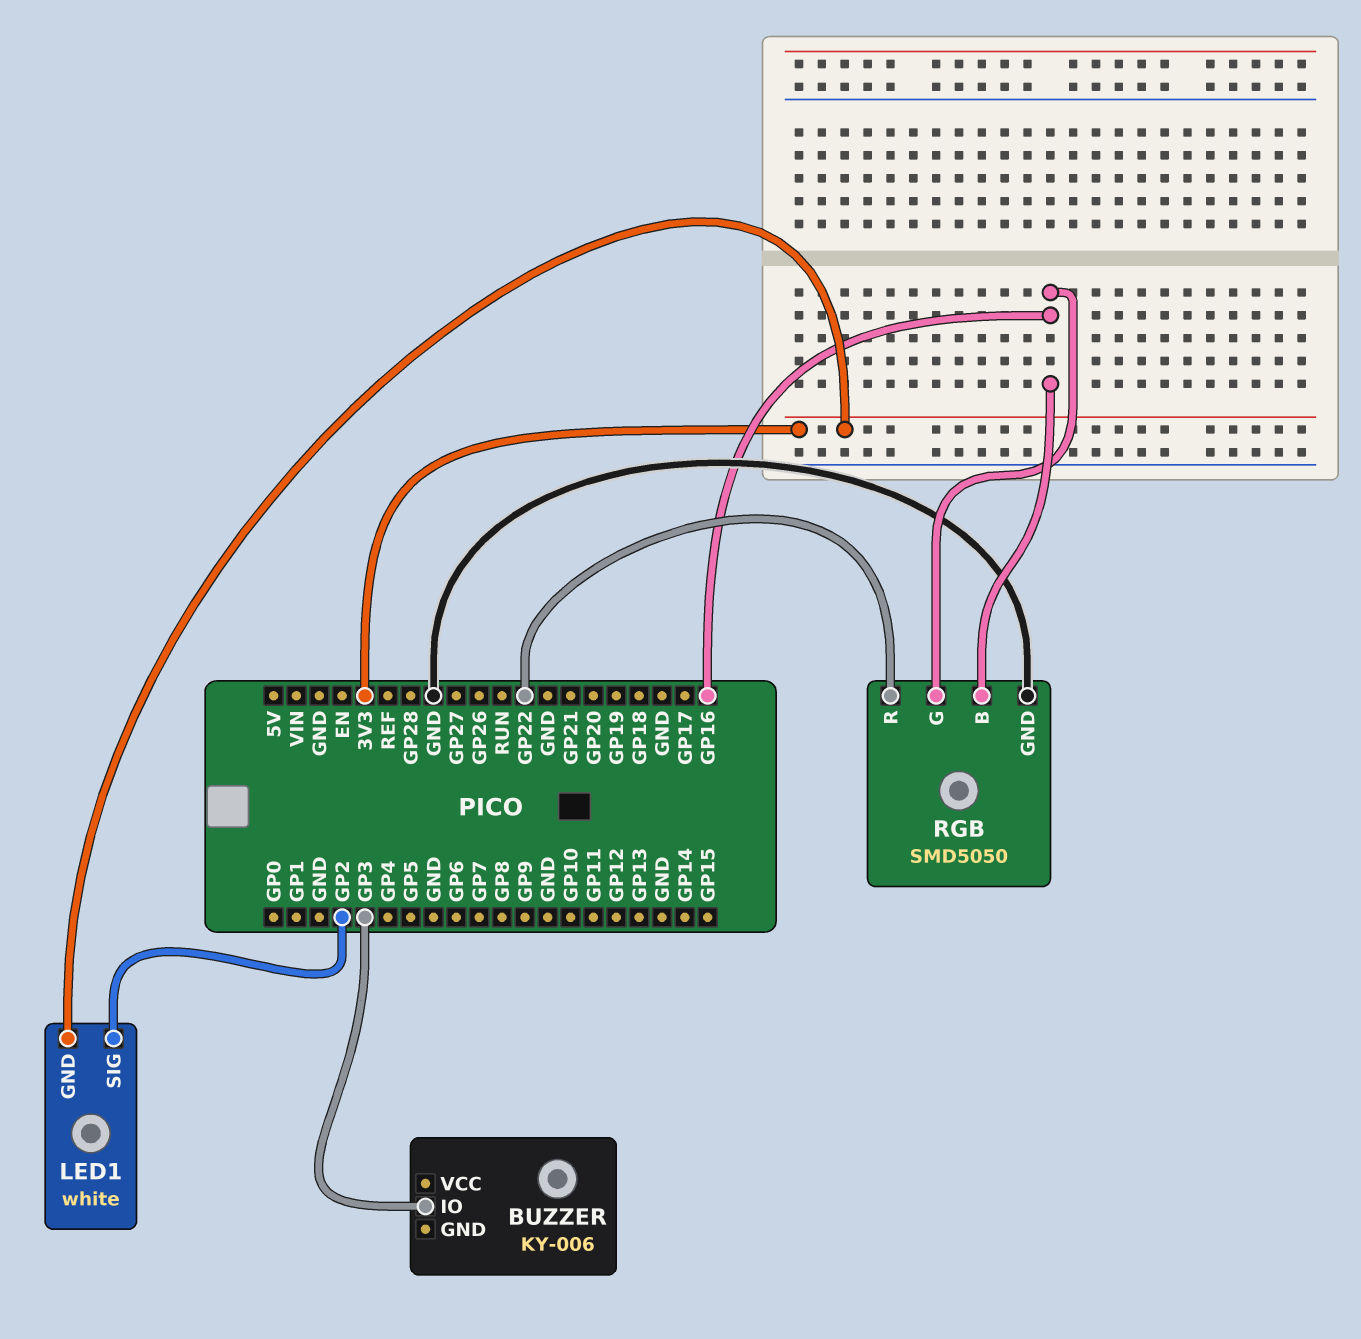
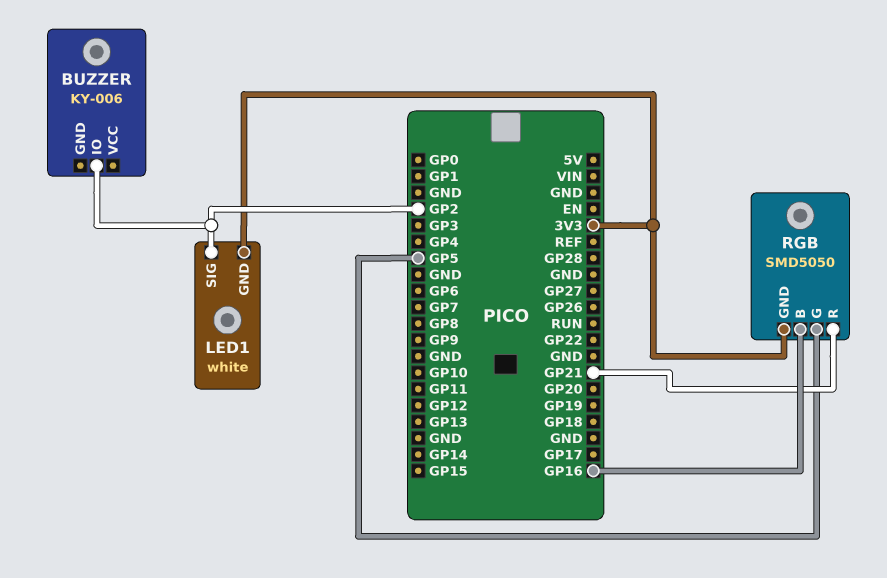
BUZZER pin IO: GP3 -> GP2
RGB pin G: GP16 -> GP5
RGB pin GND: GND -> 3V3
RGB pin R: GP22 -> GP21

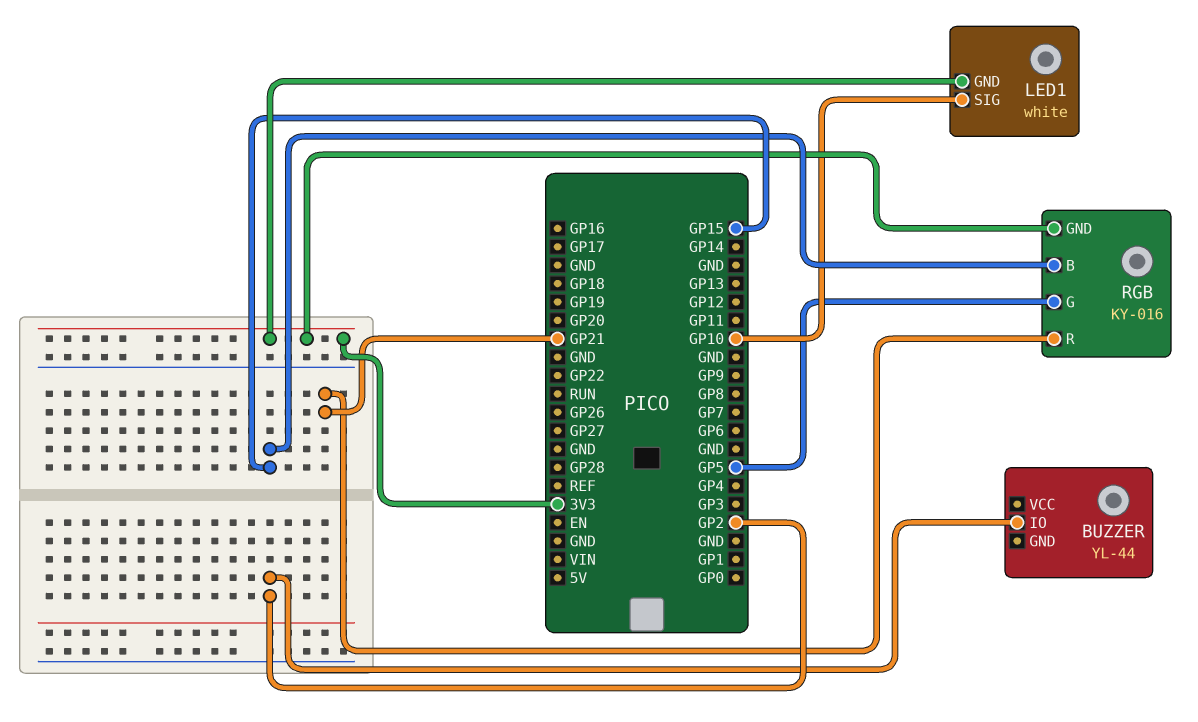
BUZZER: KY-006 -> YL-44
LED1 pin SIG: GP2 -> GP10
RGB: SMD5050 -> KY-016
RGB pin B: GP16 -> GP15

